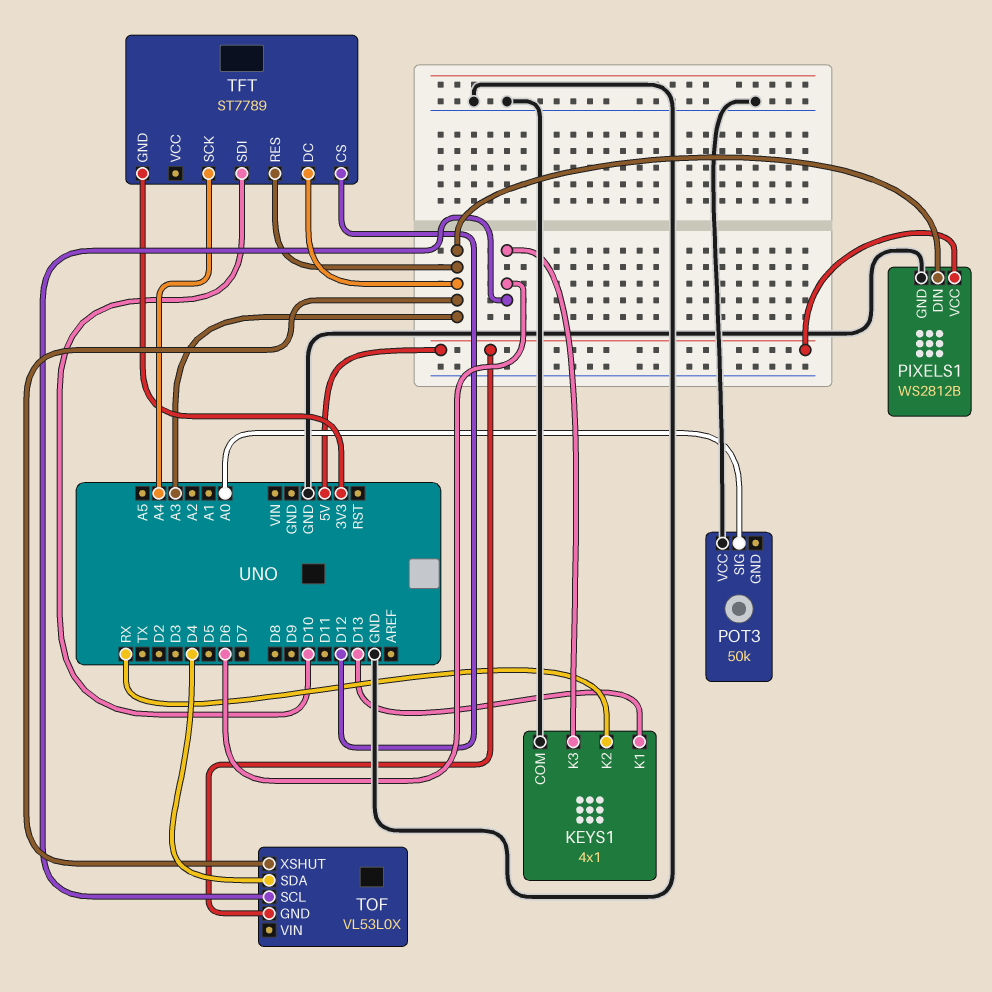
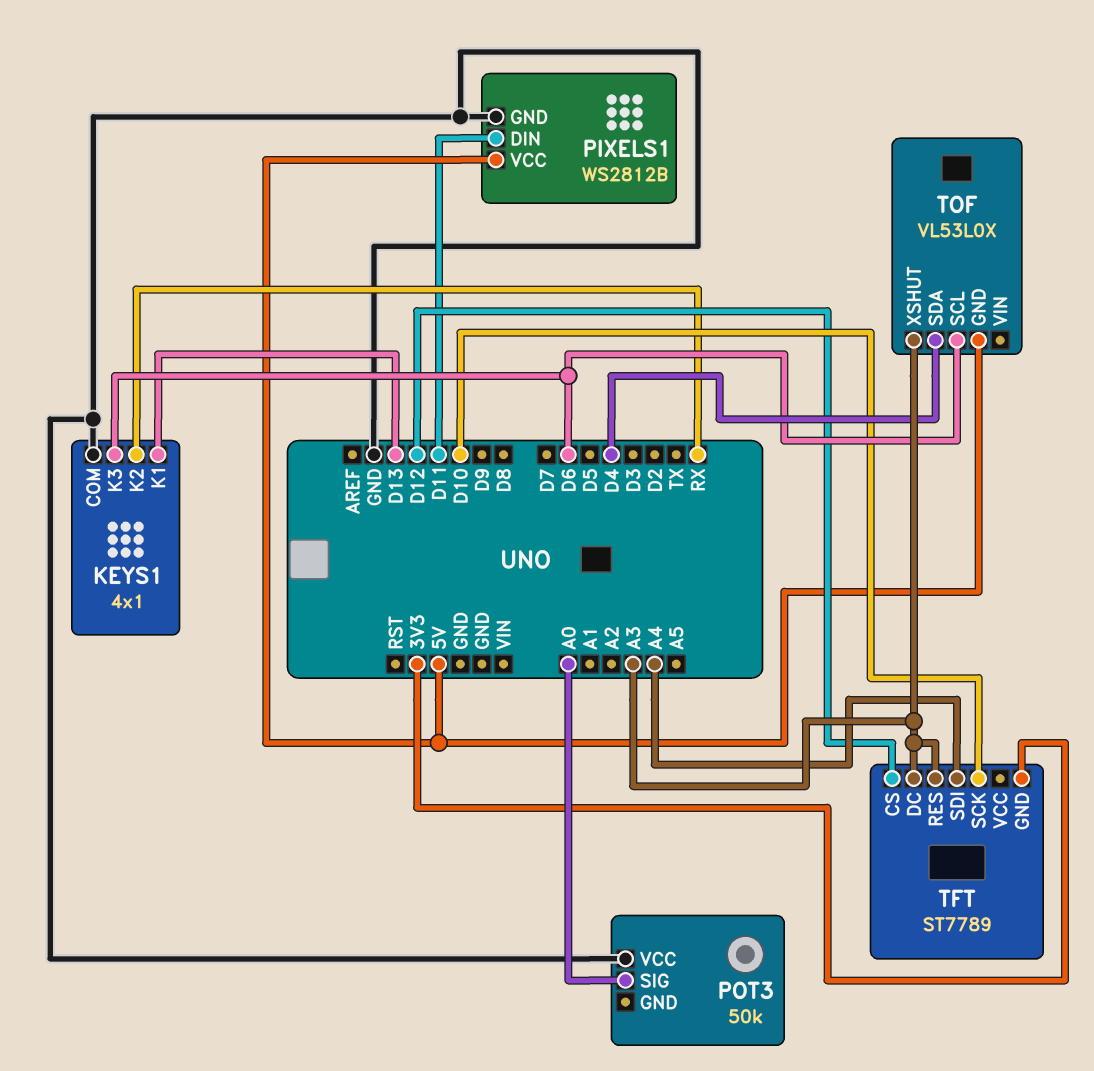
PIXELS1 pin DIN: A3 -> D11
TFT pin SCK: A4 -> D10
TFT pin SDI: D10 -> A4

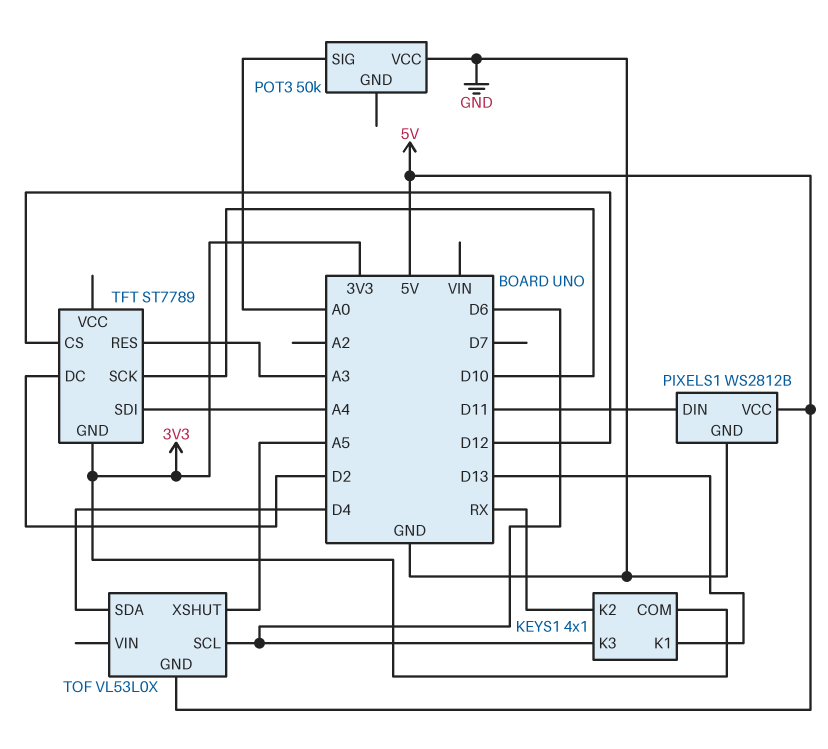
KEYS1 pin COM: GND -> 3V3
TFT pin DC: A3 -> D2
TOF pin XSHUT: A3 -> A5

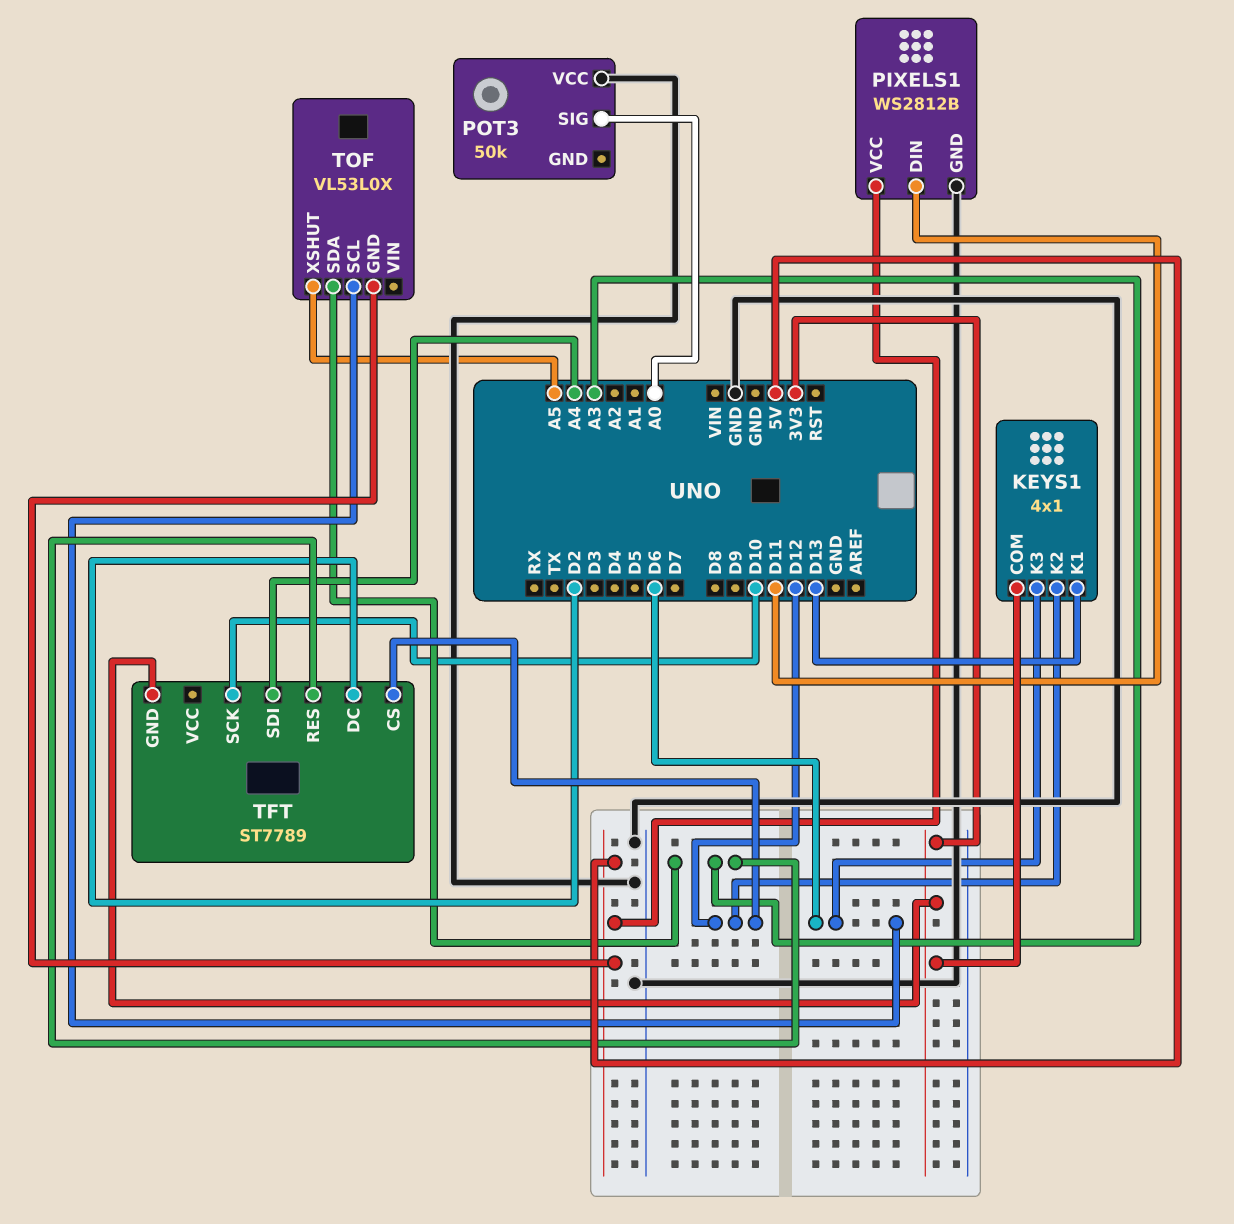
KEYS1 pin K2: RX -> D12
TOF pin SDA: D4 -> A3

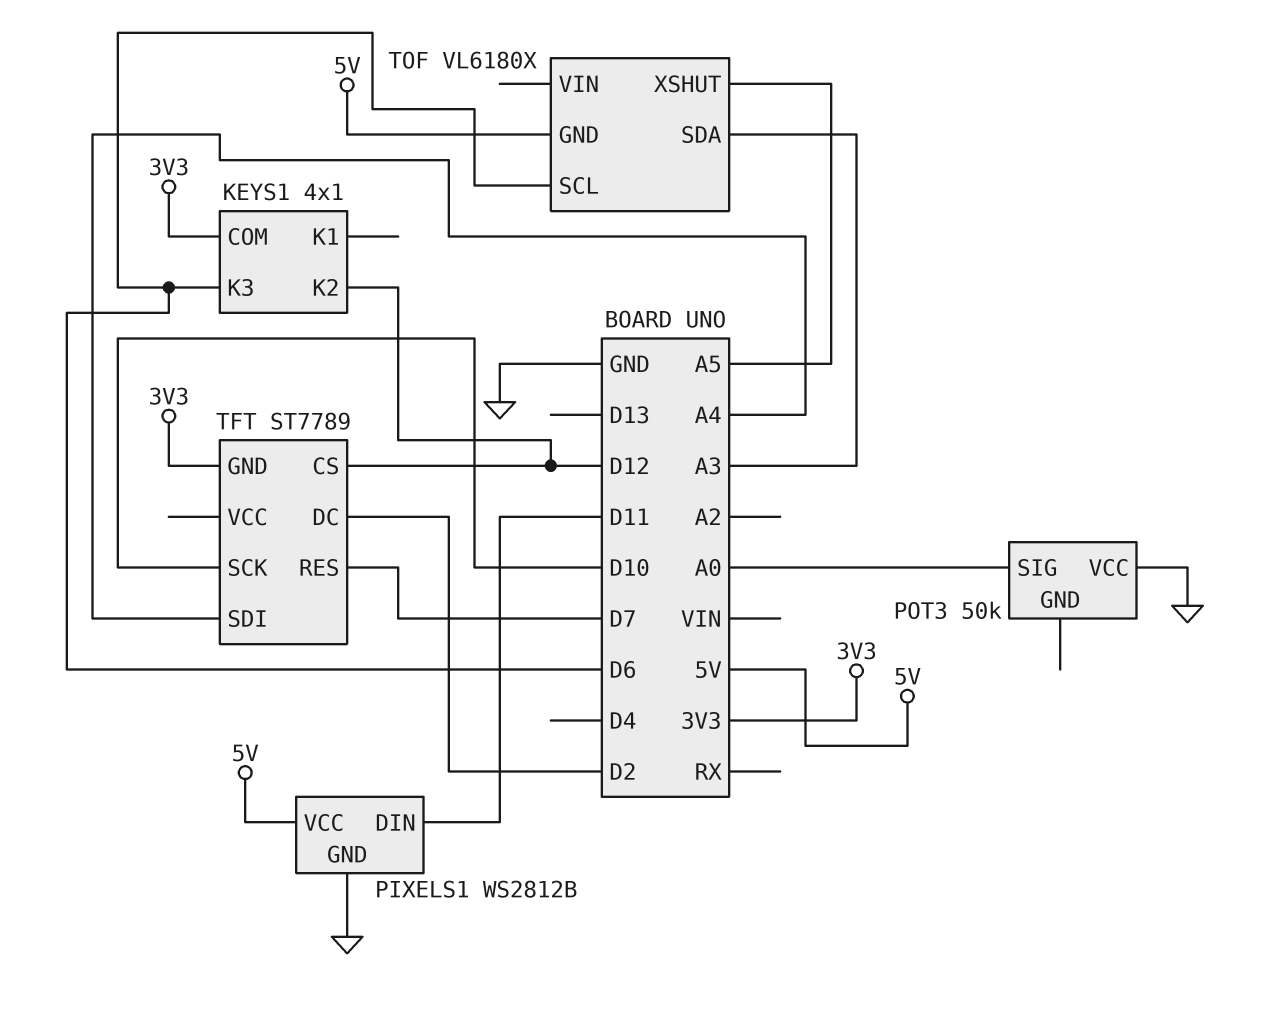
KEYS1 pin K1: D13 -> none
TFT pin RES: A3 -> D7
TOF: VL53L0X -> VL6180X

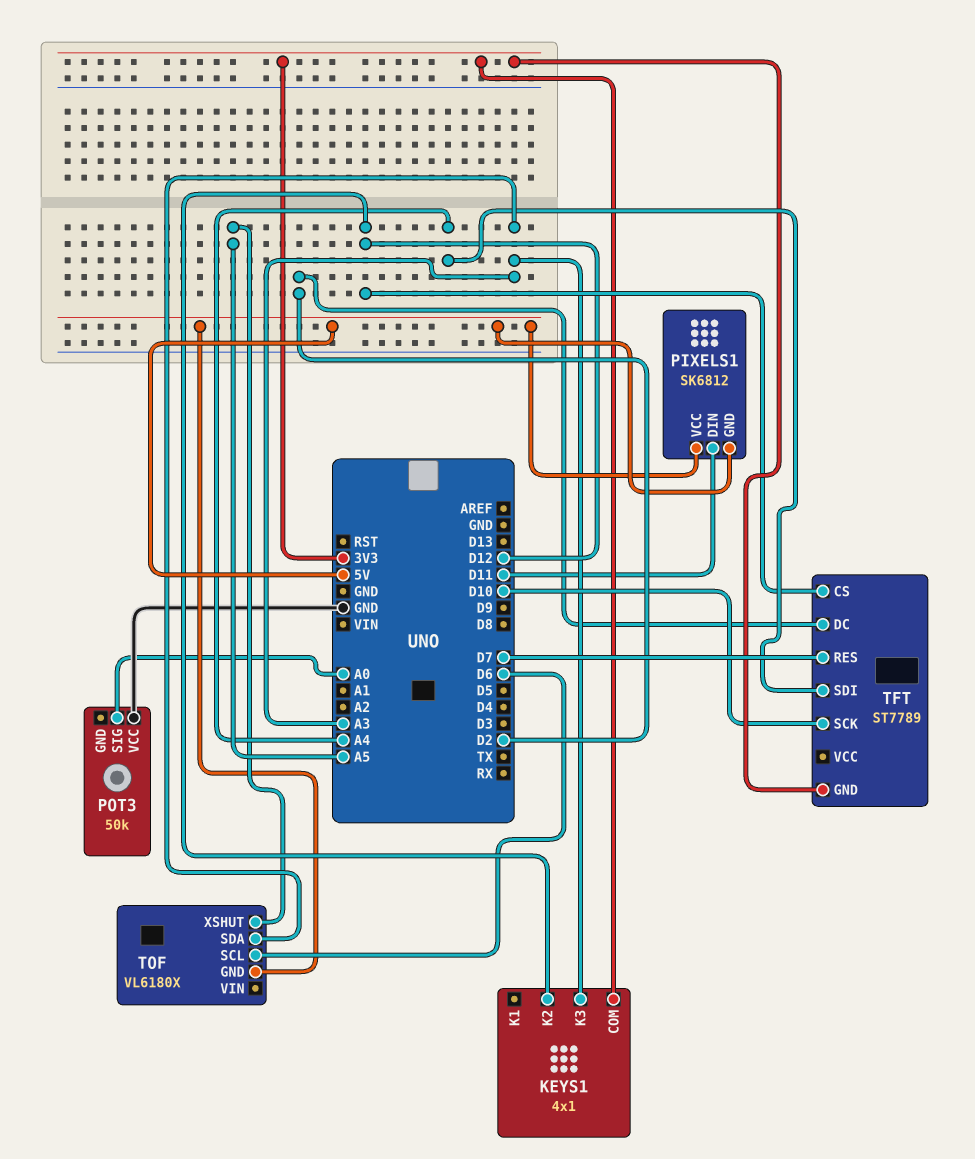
KEYS1 pin K3: D6 -> A3
PIXELS1: WS2812B -> SK6812
PIXELS1 pin GND: GND -> 5V

